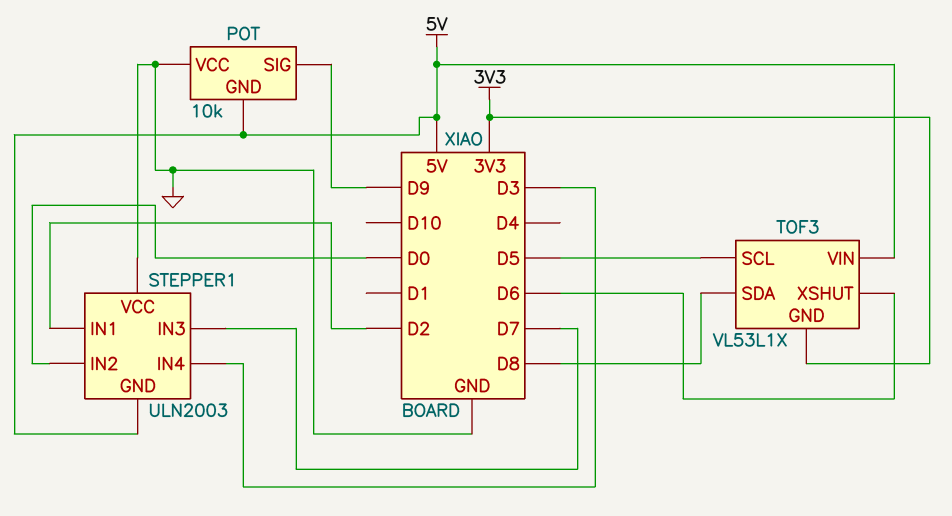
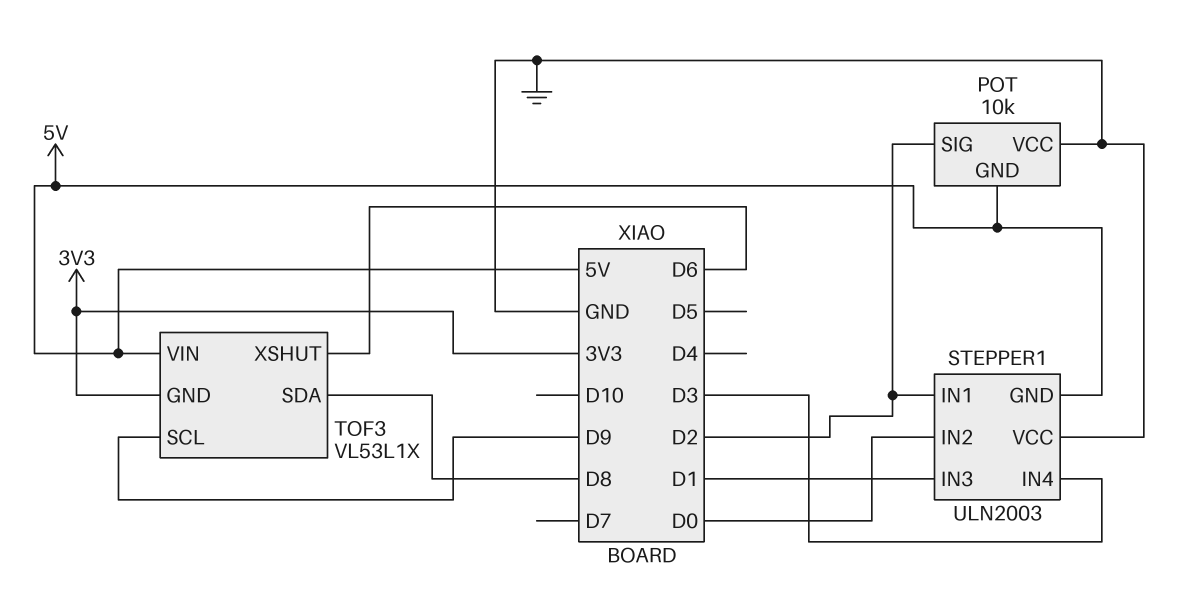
POT pin SIG: D9 -> D2
STEPPER1 pin IN3: D7 -> D1
TOF3 pin SCL: D5 -> D9

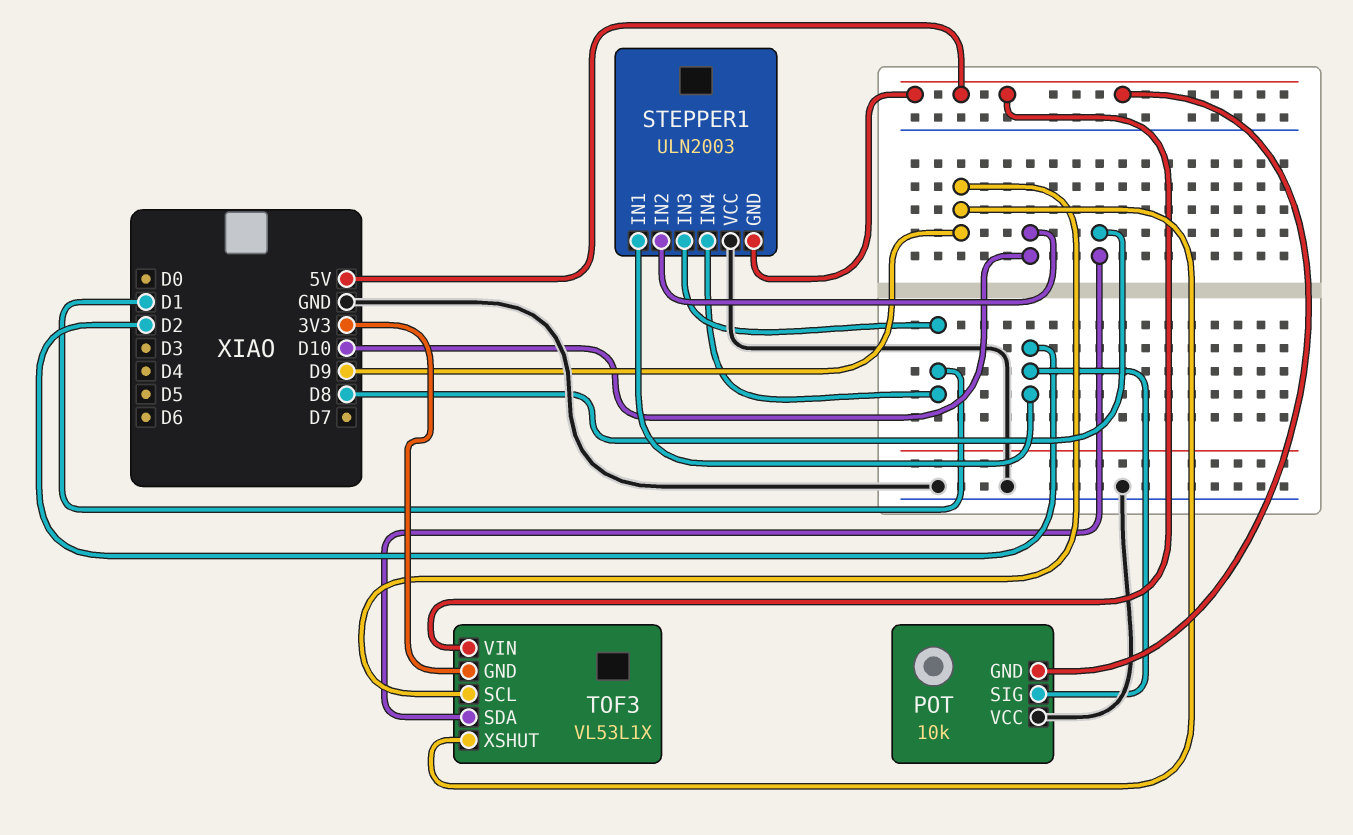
STEPPER1 pin IN2: D0 -> D10
STEPPER1 pin IN4: D3 -> D1
TOF3 pin XSHUT: D6 -> D9

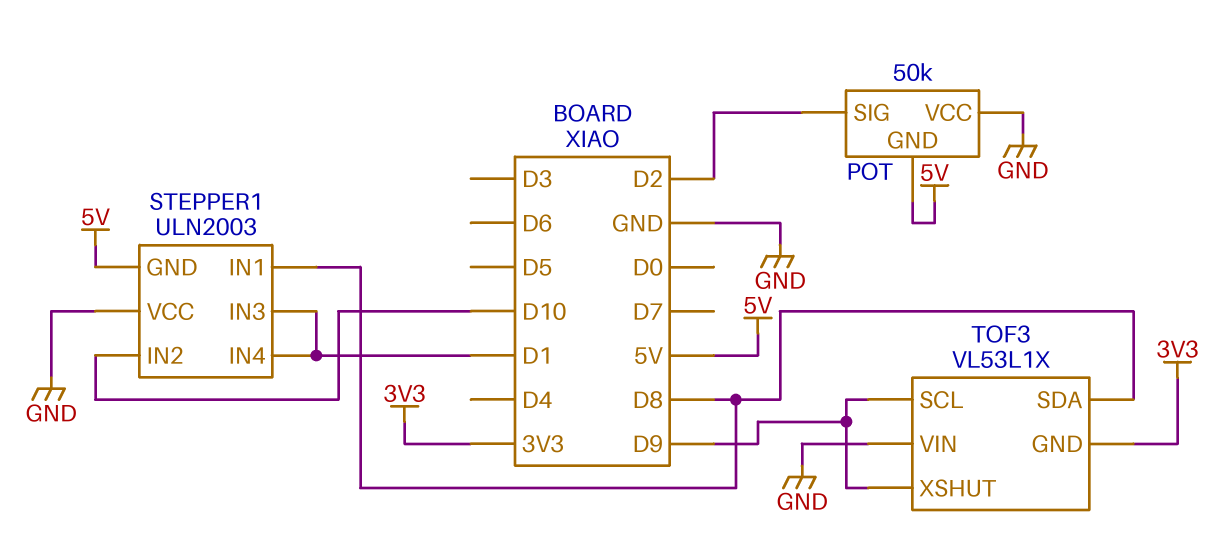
POT: 10k -> 50k
STEPPER1 pin IN1: D2 -> D8
TOF3 pin VIN: 5V -> GND

